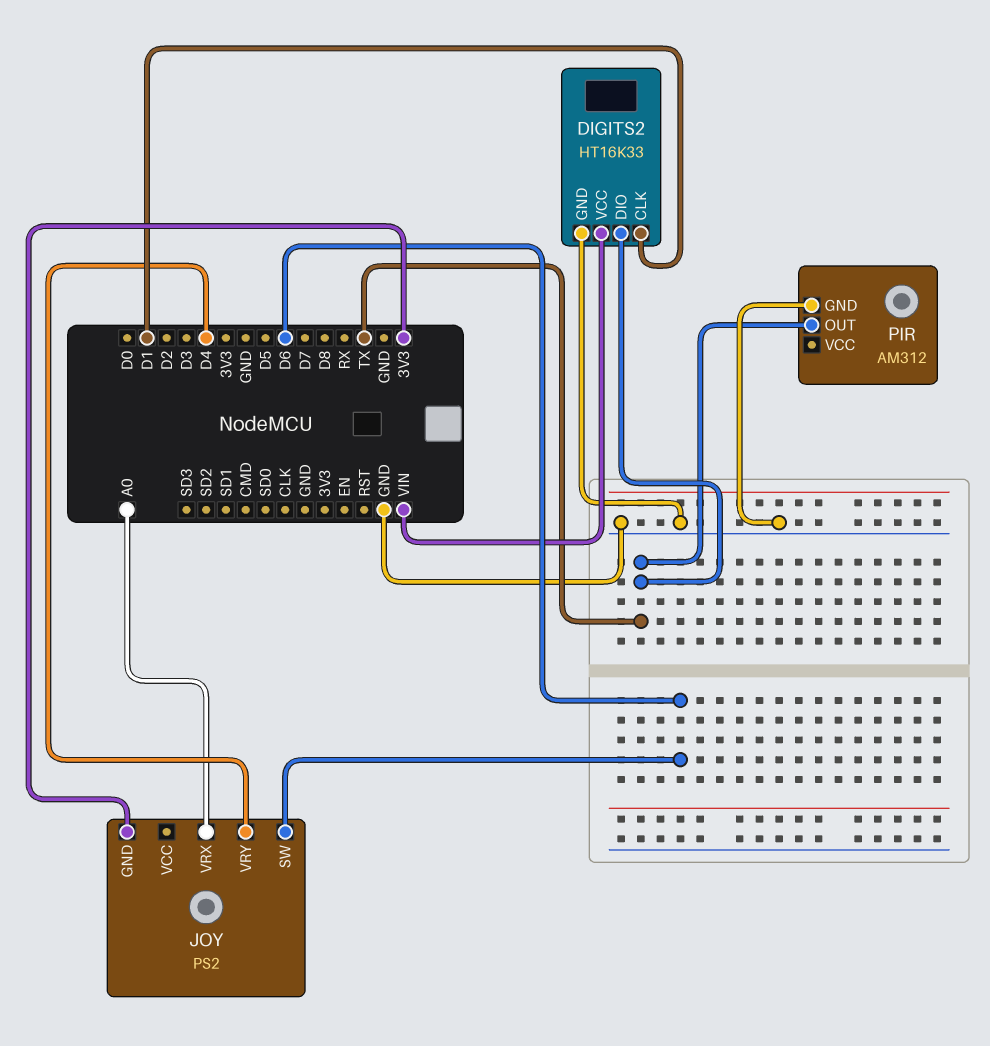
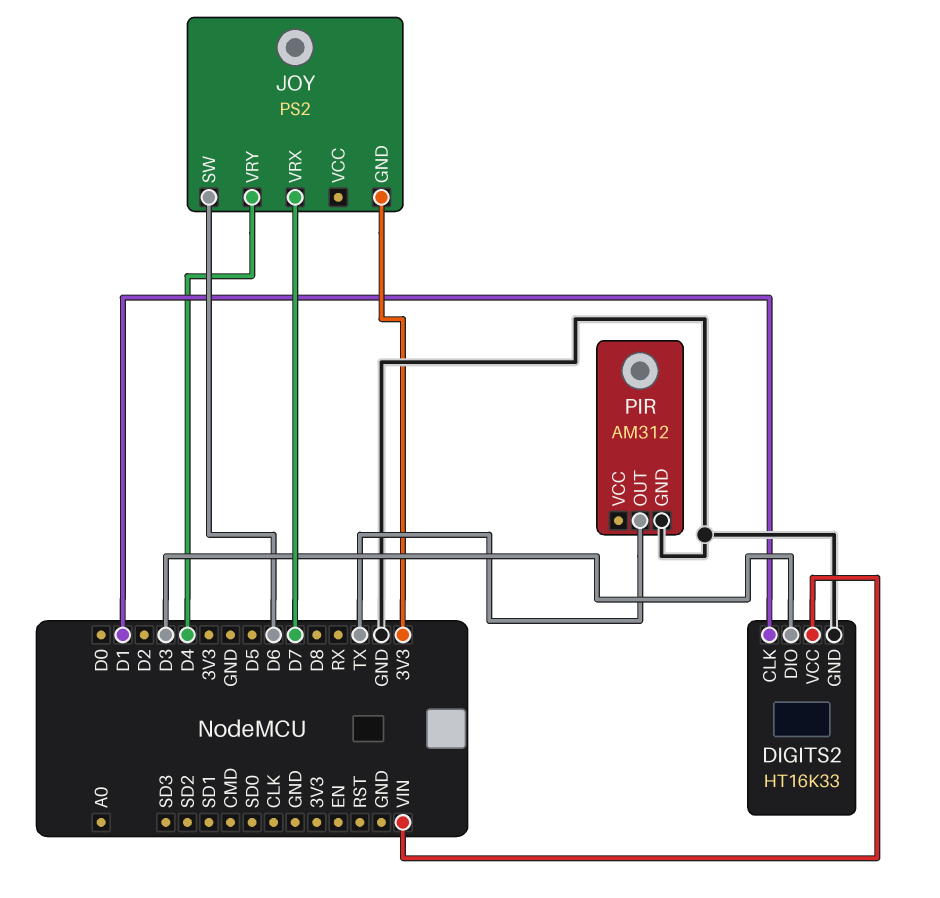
DIGITS2 pin DIO: TX -> D3
JOY pin VRX: A0 -> D7

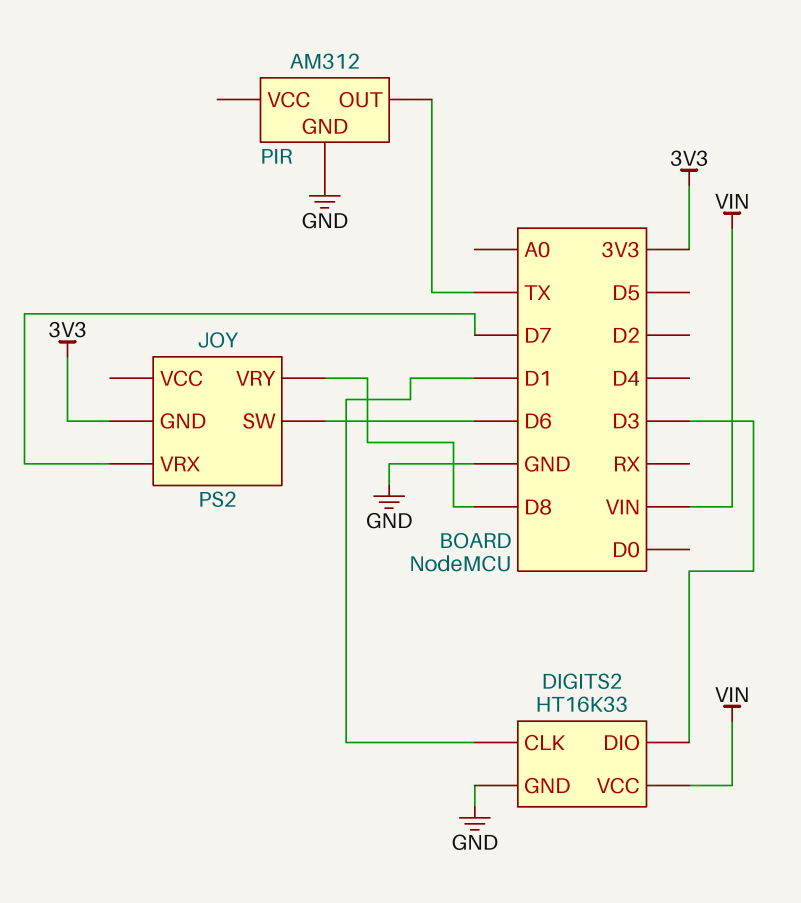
JOY pin VRY: D4 -> D8

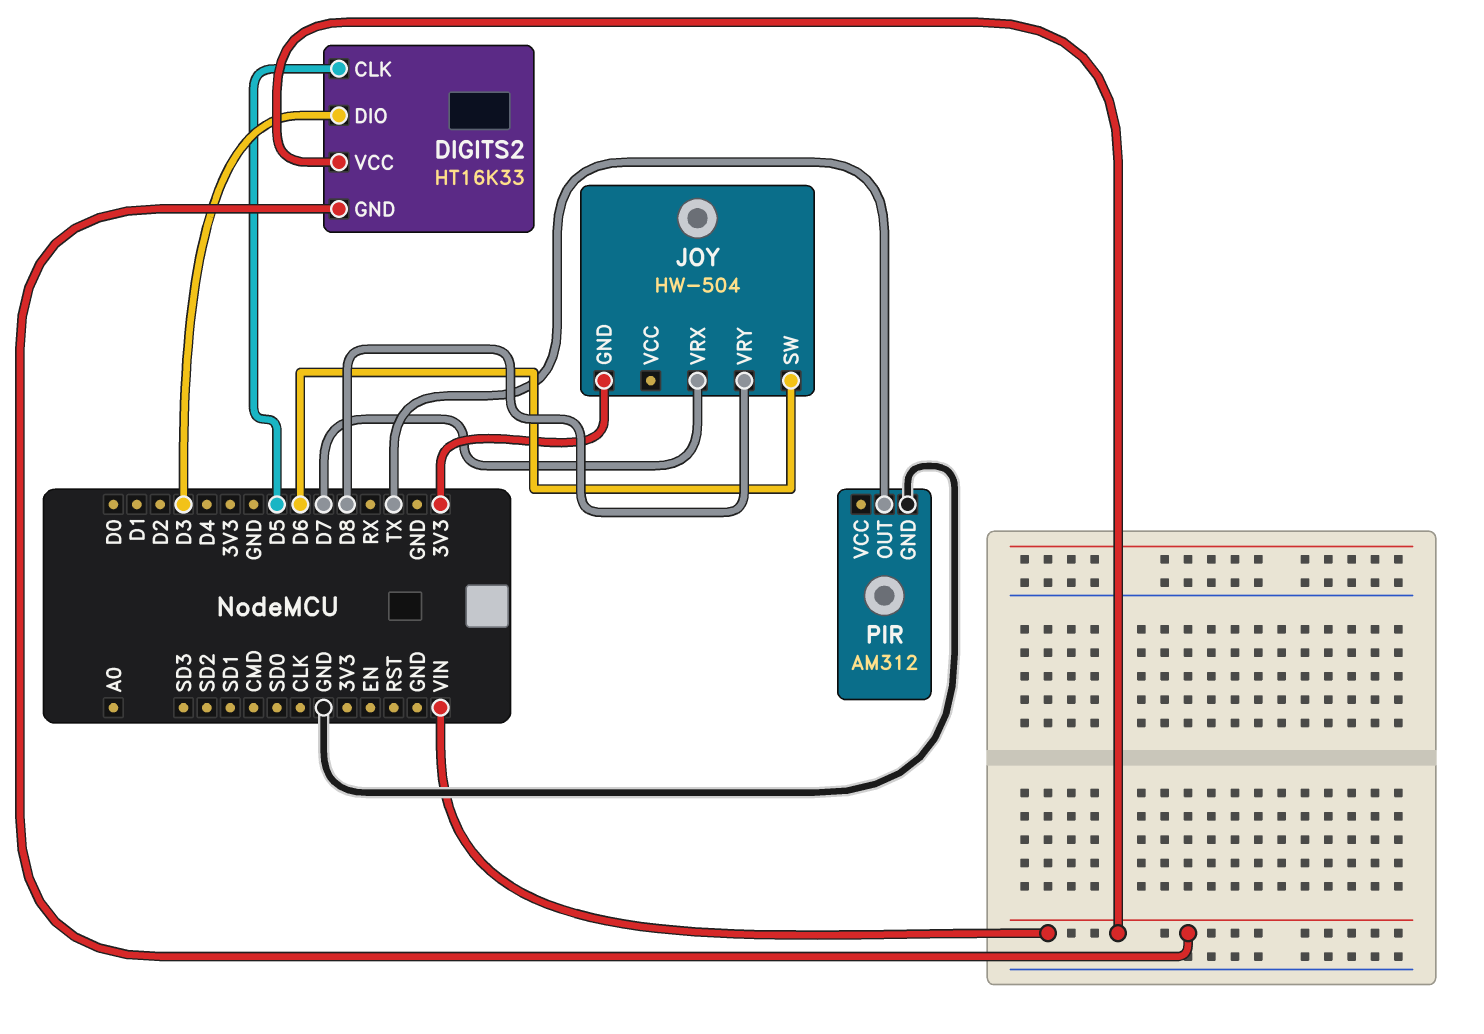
DIGITS2 pin CLK: D1 -> D5
DIGITS2 pin GND: GND -> VIN
JOY: PS2 -> HW-504

